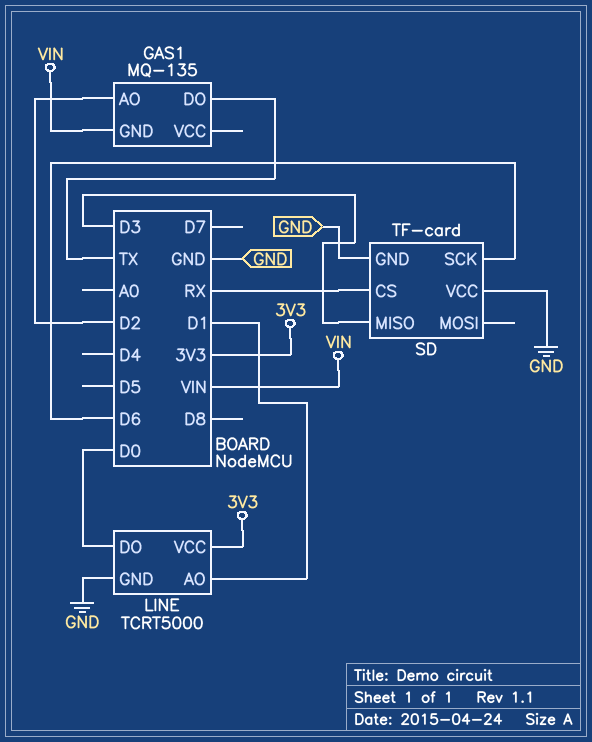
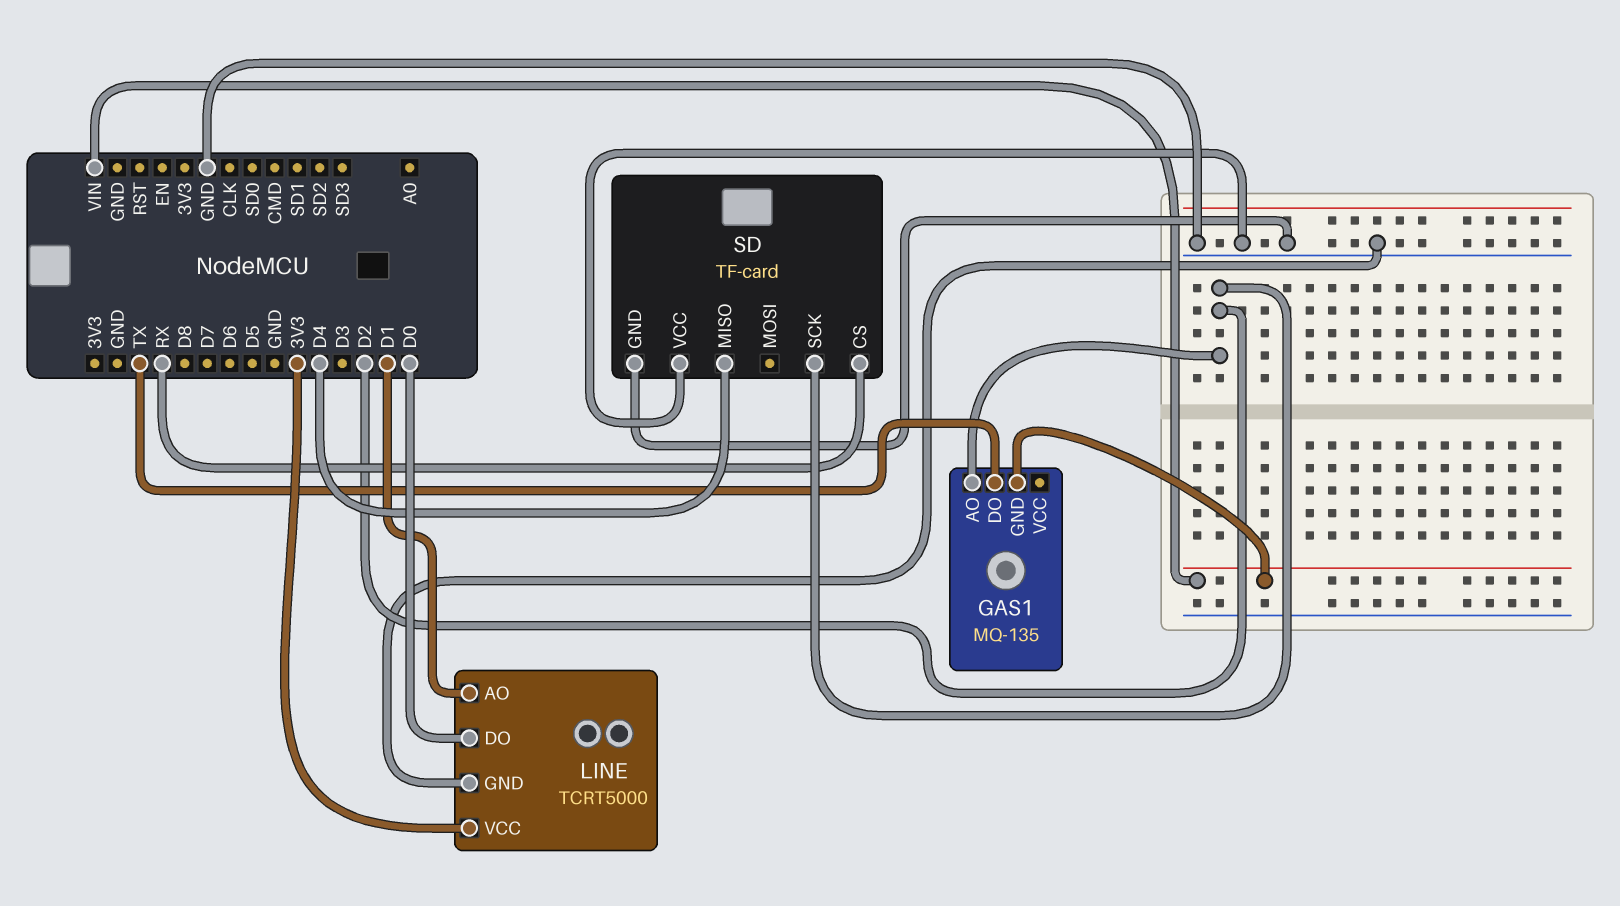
SD pin MISO: D3 -> D4
SD pin SCK: D6 -> D2

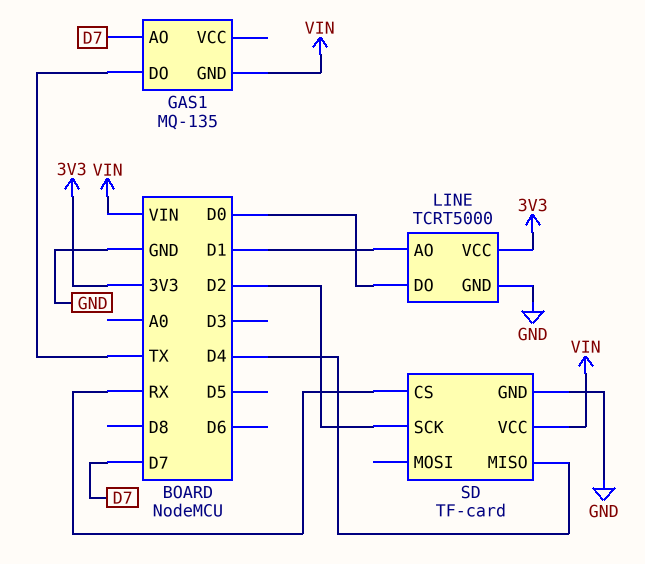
GAS1 pin AO: D2 -> D7
SD pin VCC: GND -> VIN

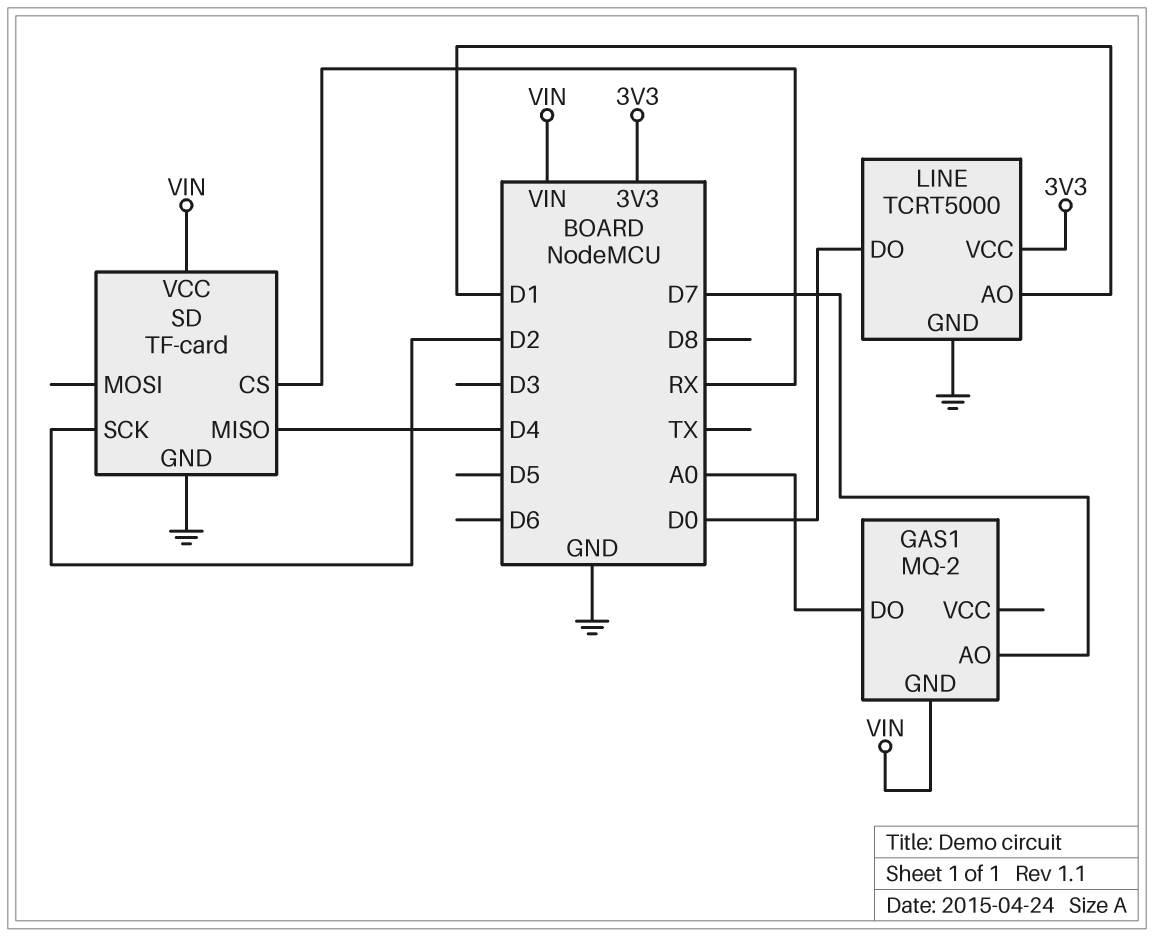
GAS1: MQ-135 -> MQ-2
GAS1 pin DO: TX -> A0

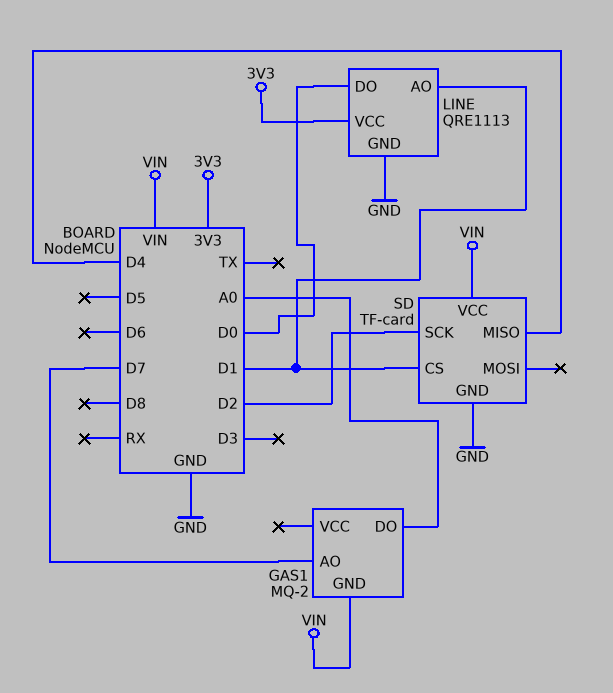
LINE: TCRT5000 -> QRE1113
SD pin CS: RX -> D1

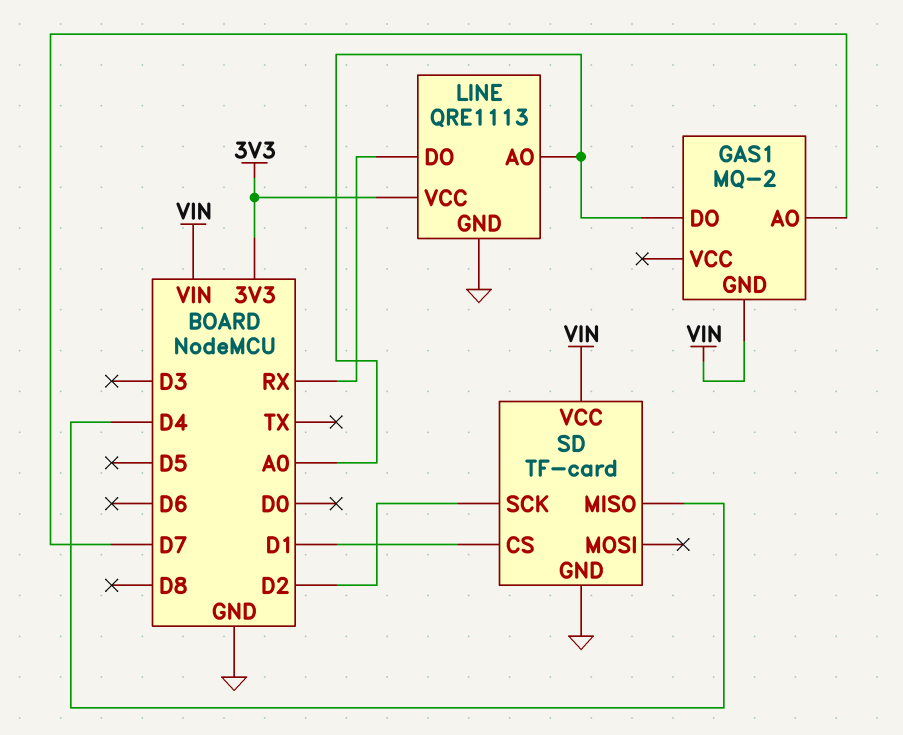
LINE pin AO: D1 -> A0
LINE pin DO: D0 -> RX

